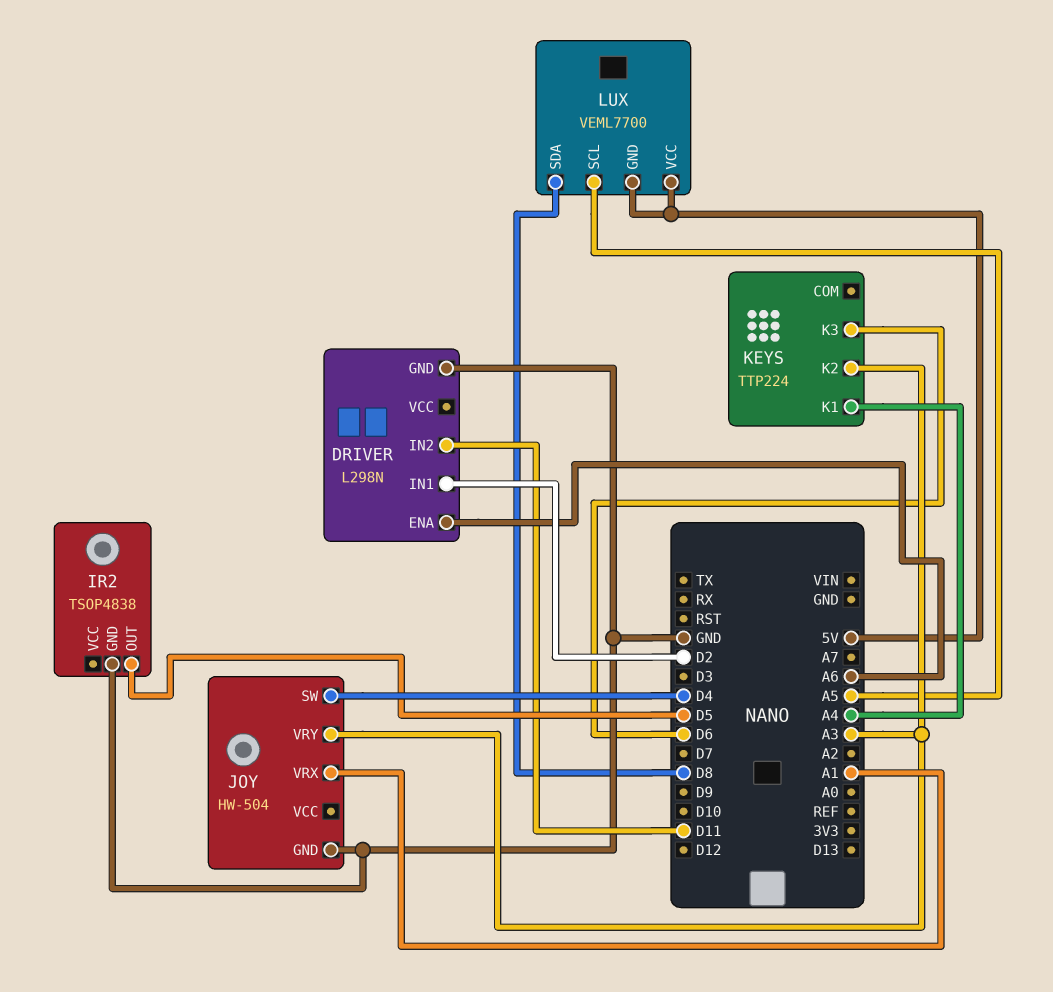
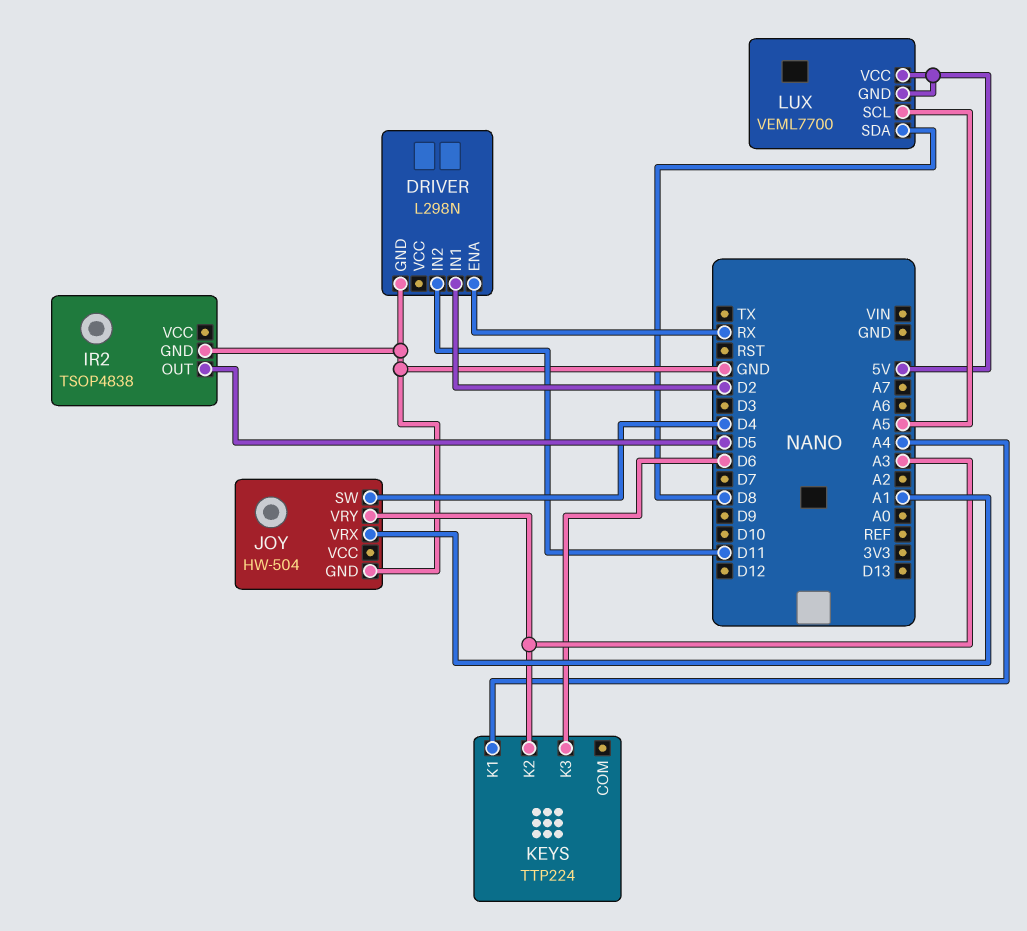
DRIVER pin ENA: A6 -> RX

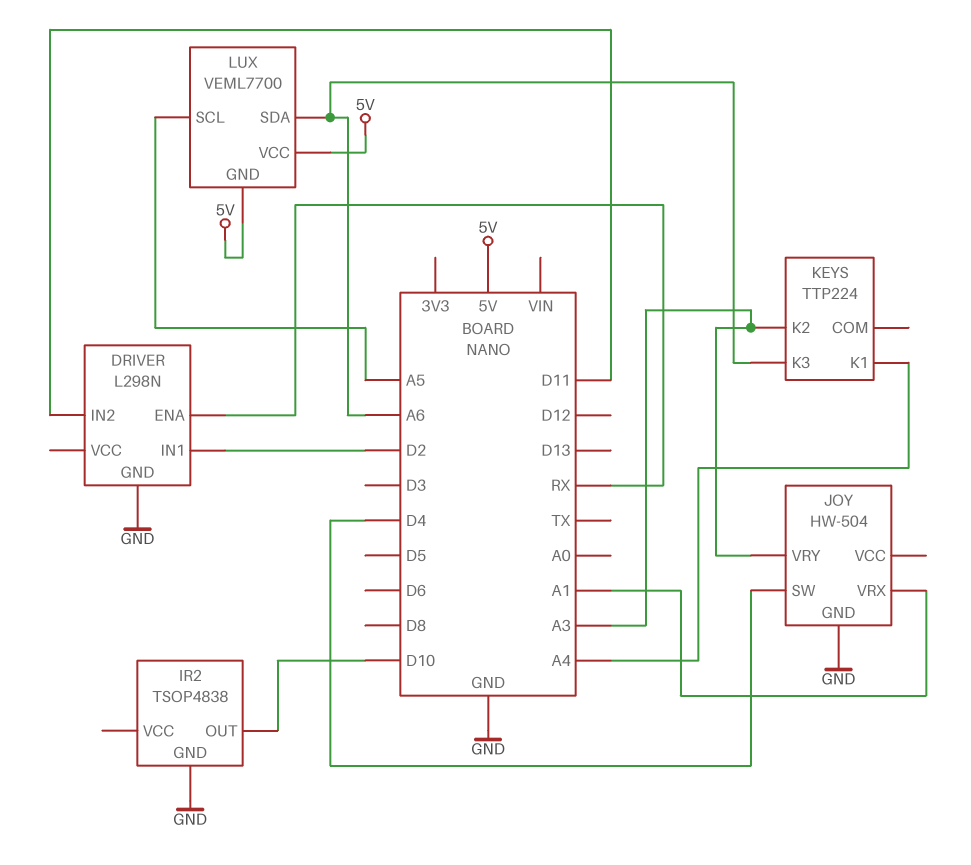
IR2 pin OUT: D5 -> D10
KEYS pin K3: D6 -> A6
LUX pin SDA: D8 -> A6

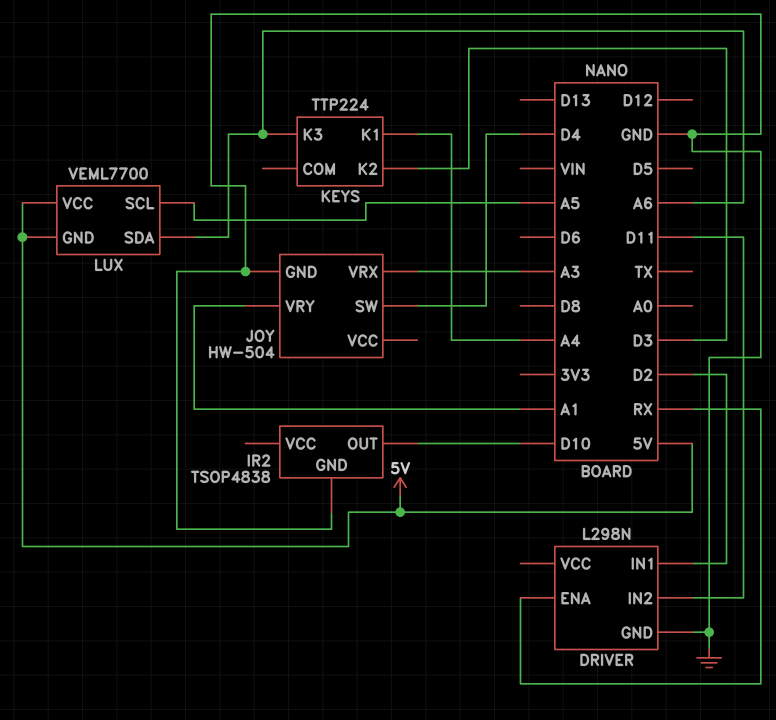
JOY pin VRX: A1 -> A3
JOY pin VRY: A3 -> A1
KEYS pin K2: A3 -> D3

